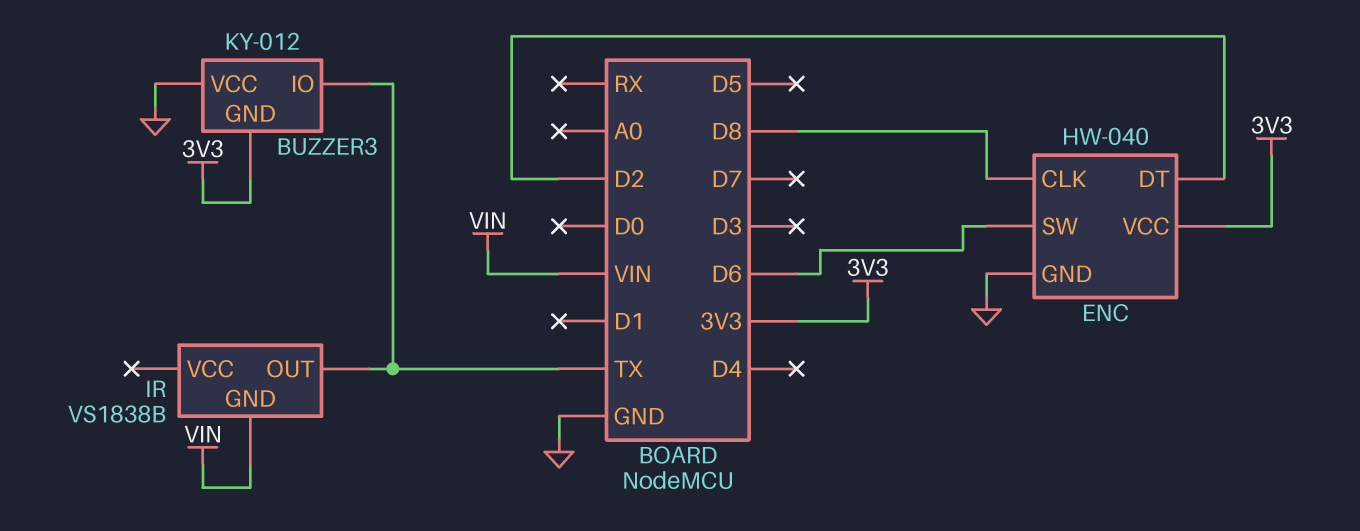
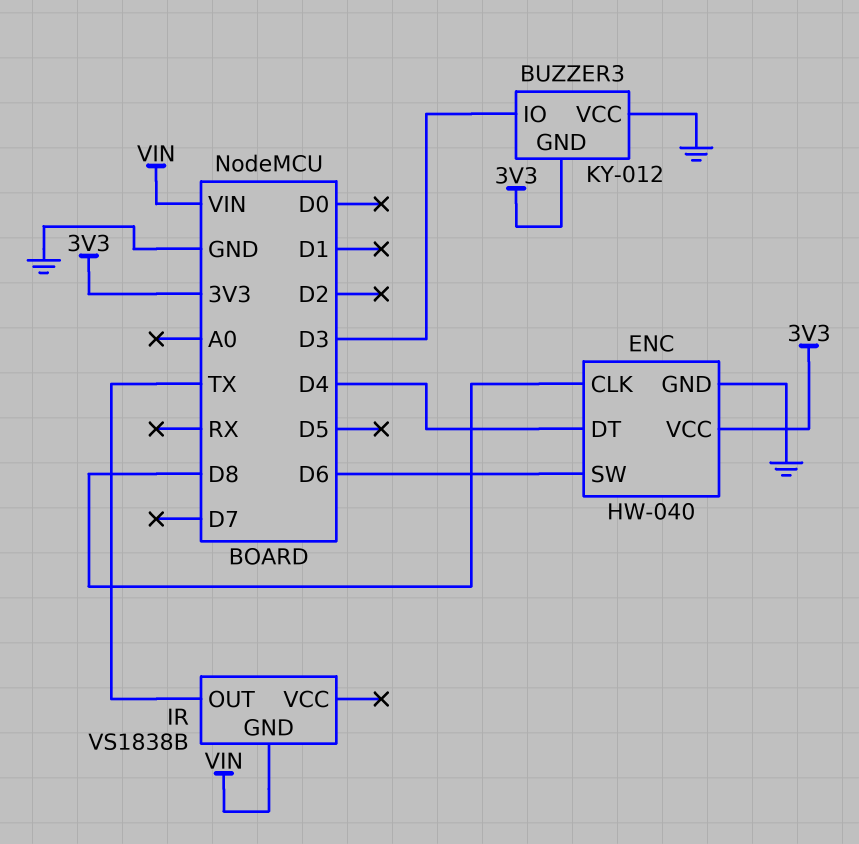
BUZZER3 pin IO: TX -> D3
ENC pin DT: D2 -> D4

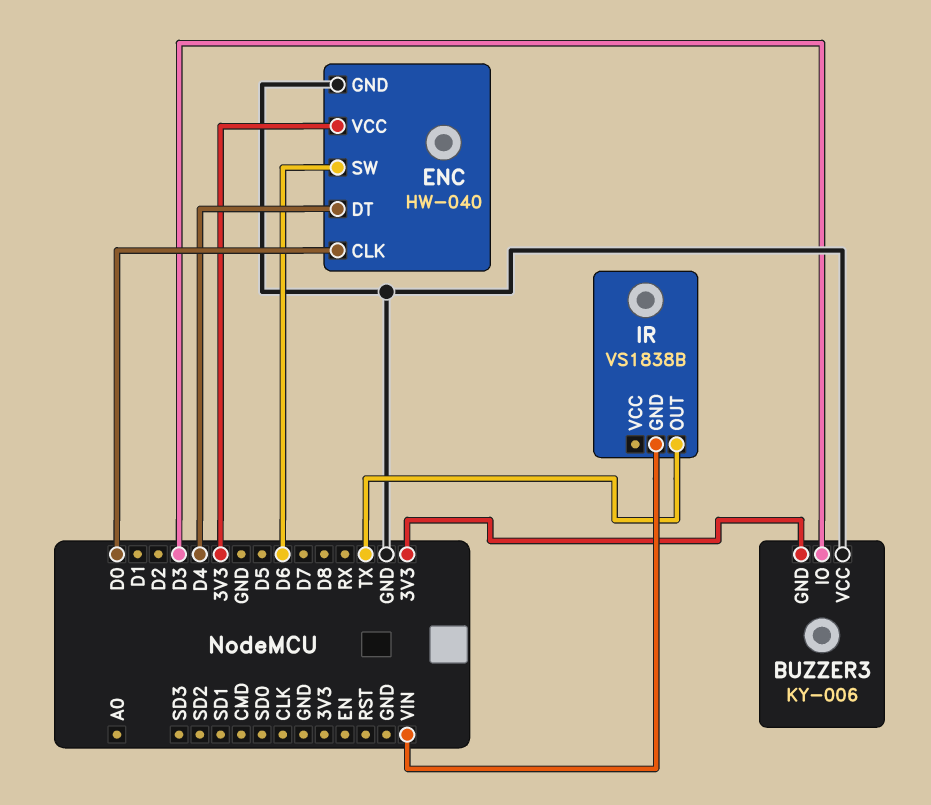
BUZZER3: KY-012 -> KY-006
ENC pin CLK: D8 -> D0

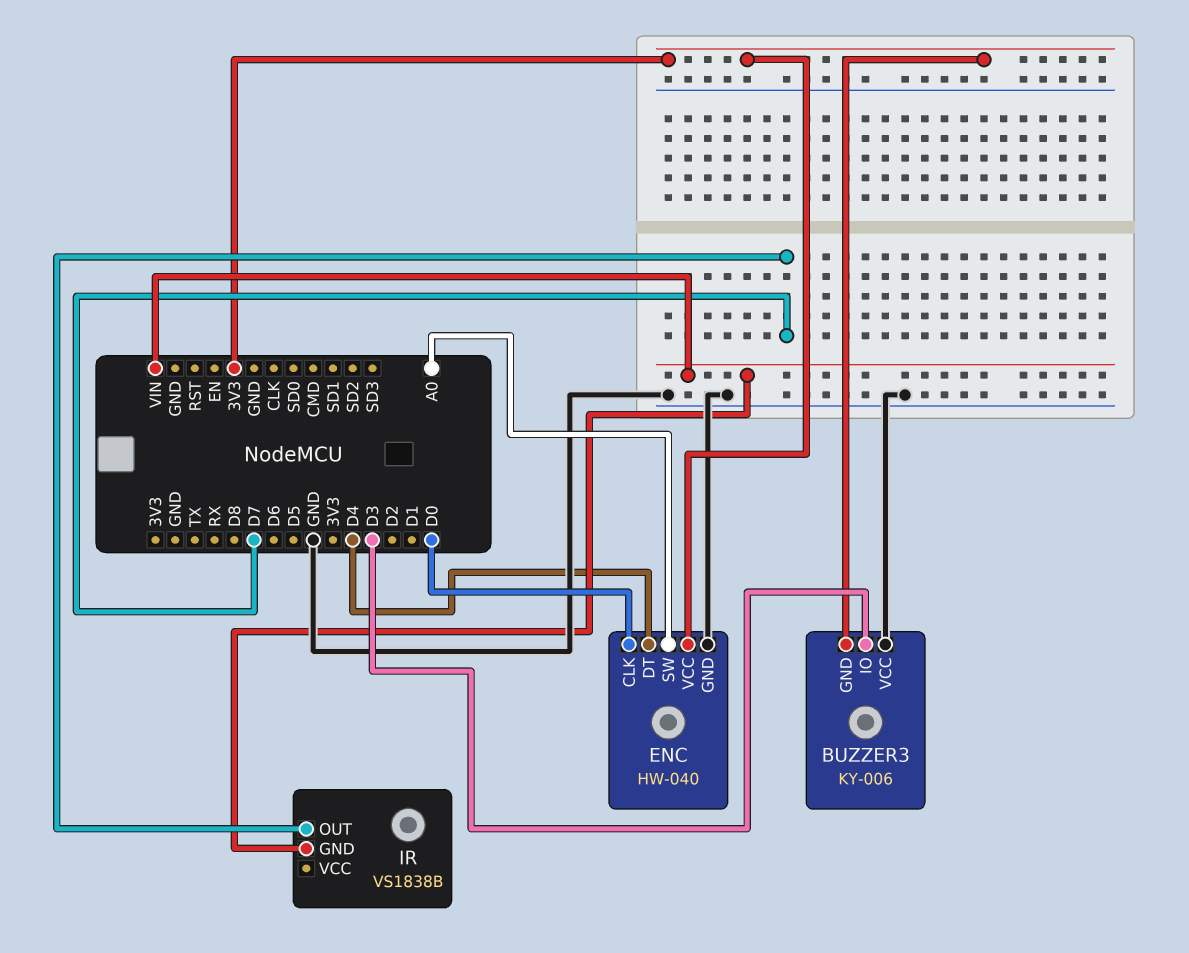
ENC pin SW: D6 -> A0
IR pin OUT: TX -> D7

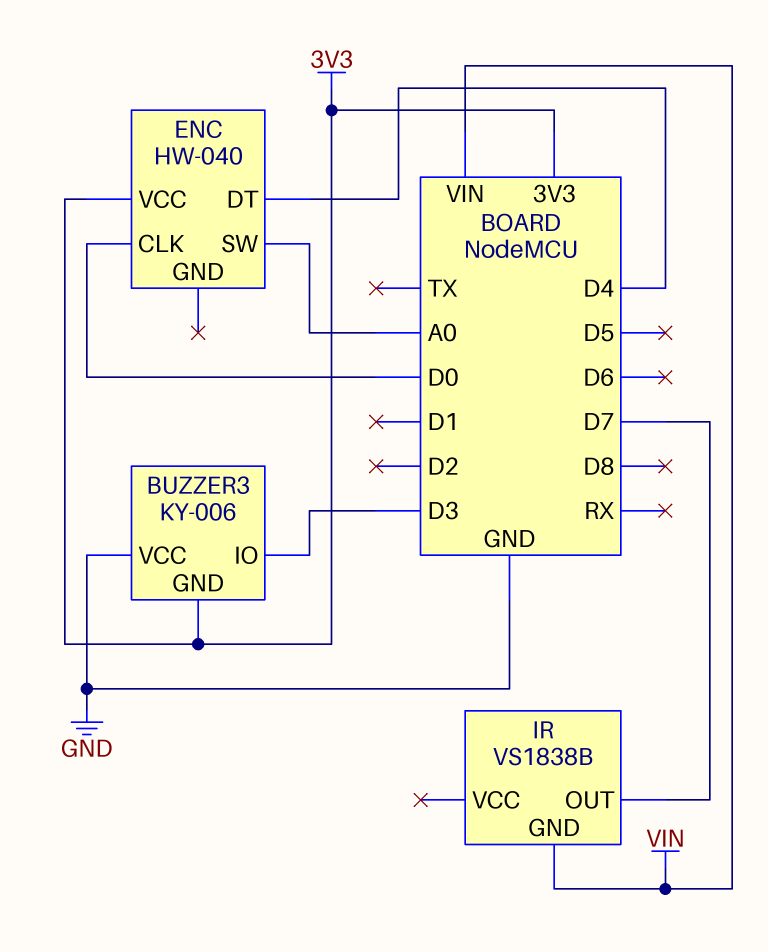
ENC pin GND: GND -> none

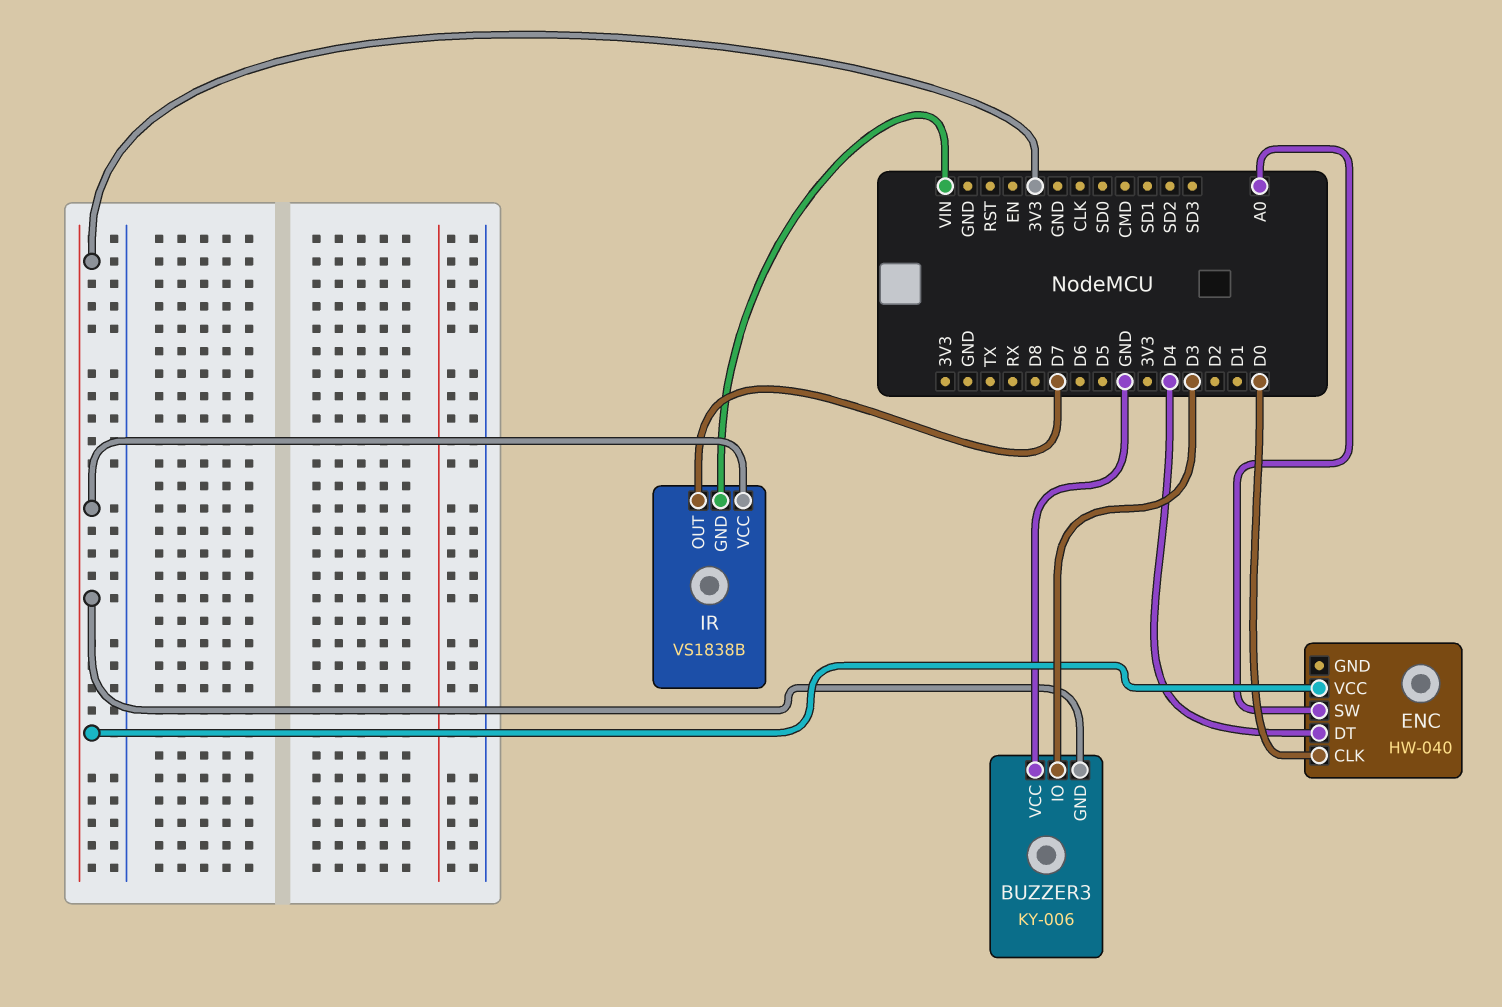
IR pin VCC: none -> 3V3

